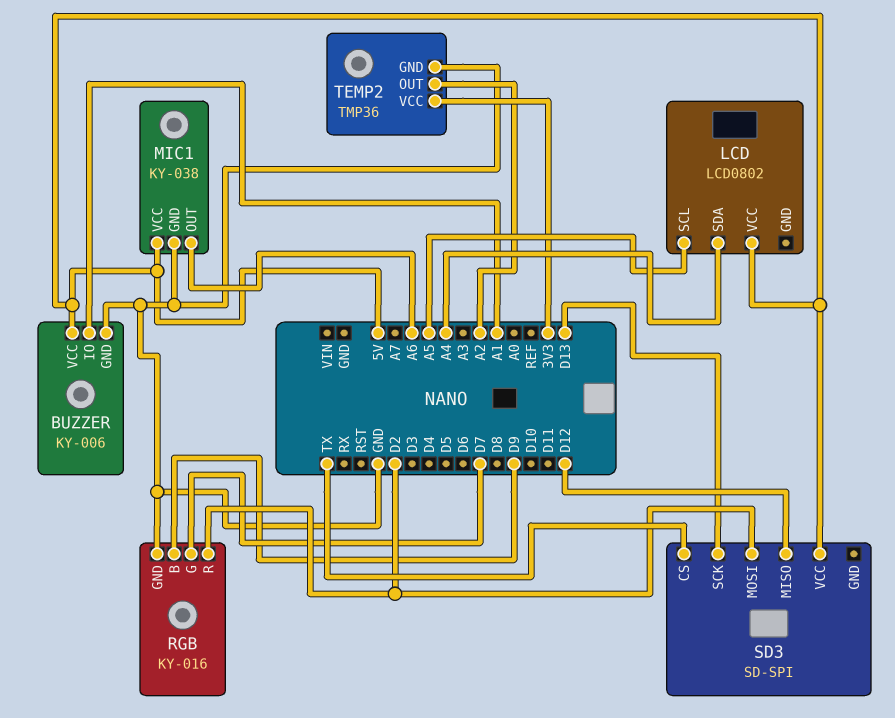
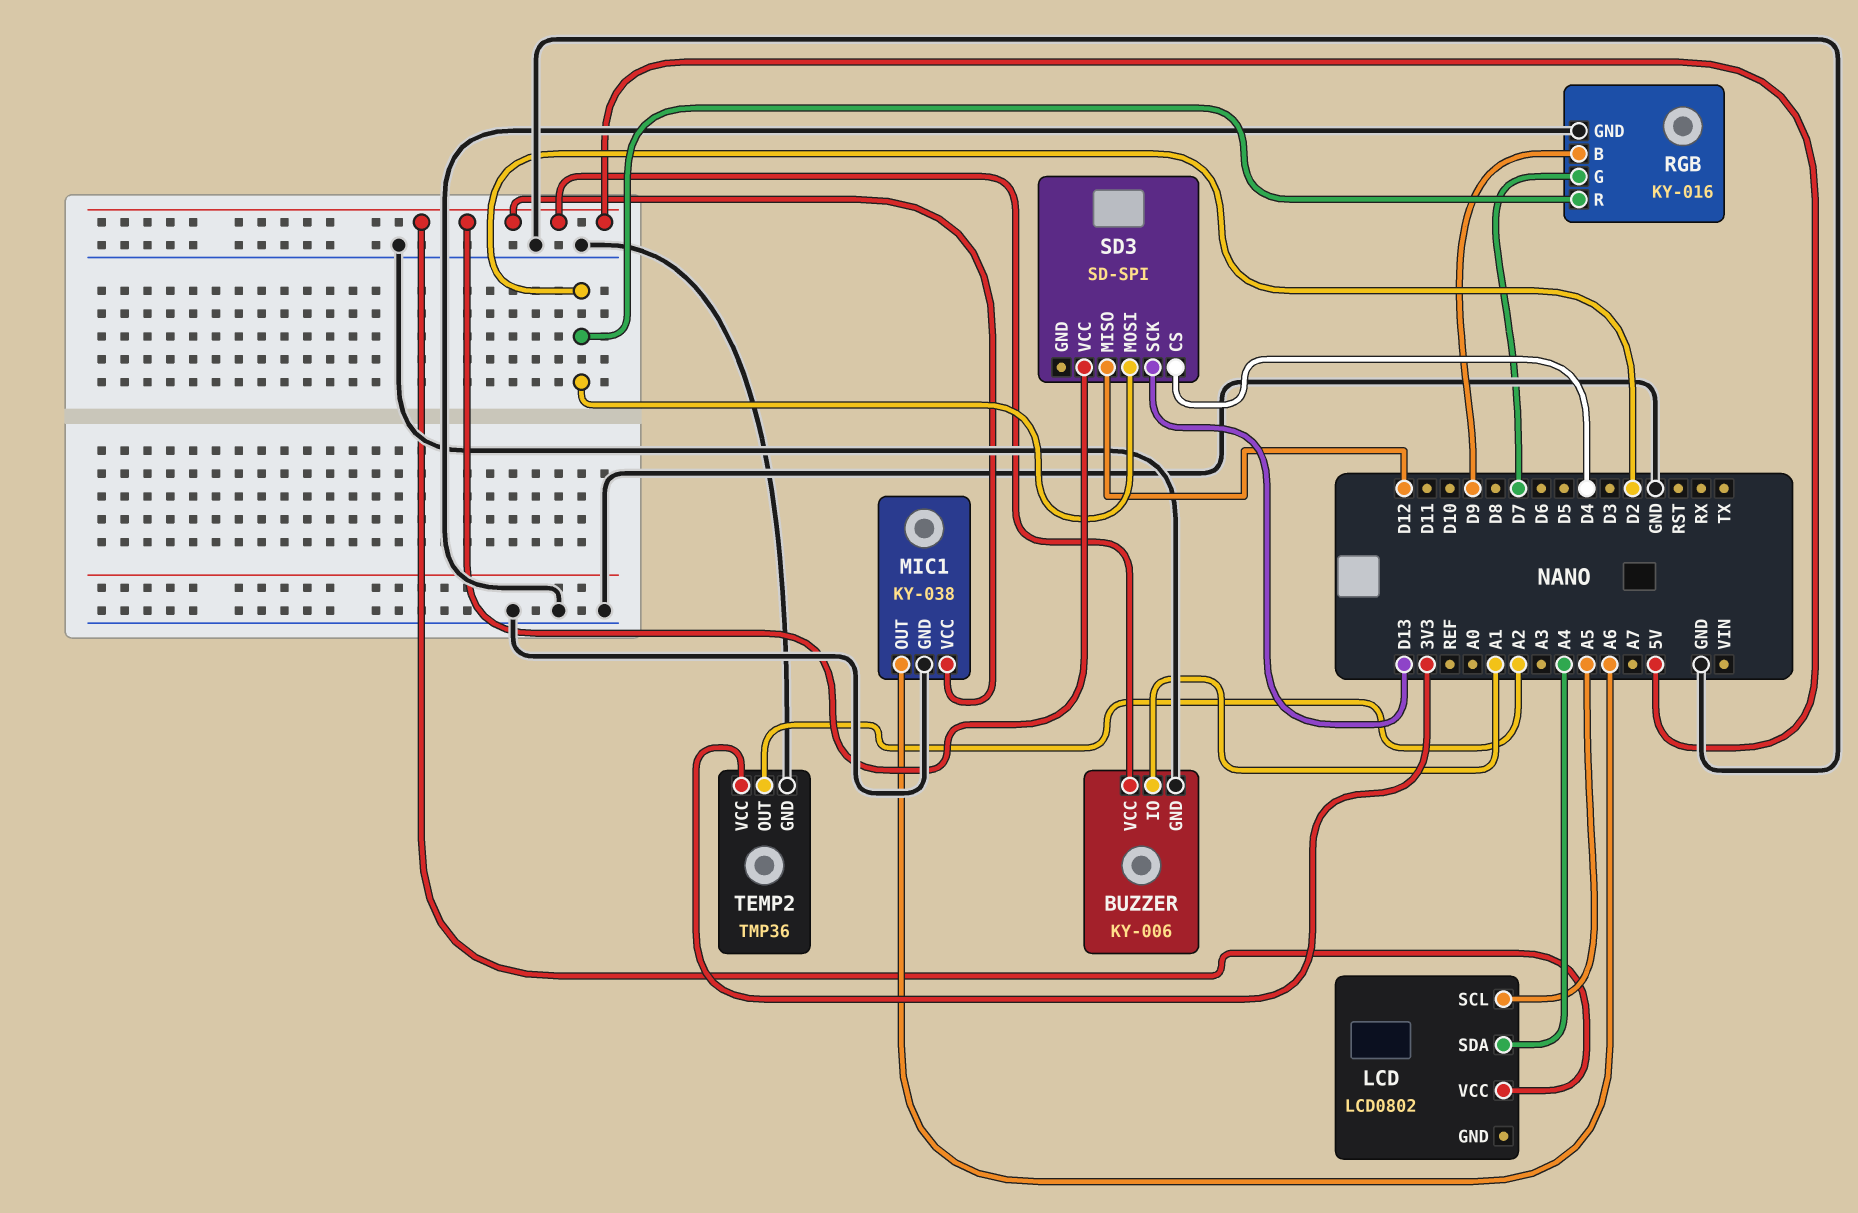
SD3 pin CS: TX -> D4

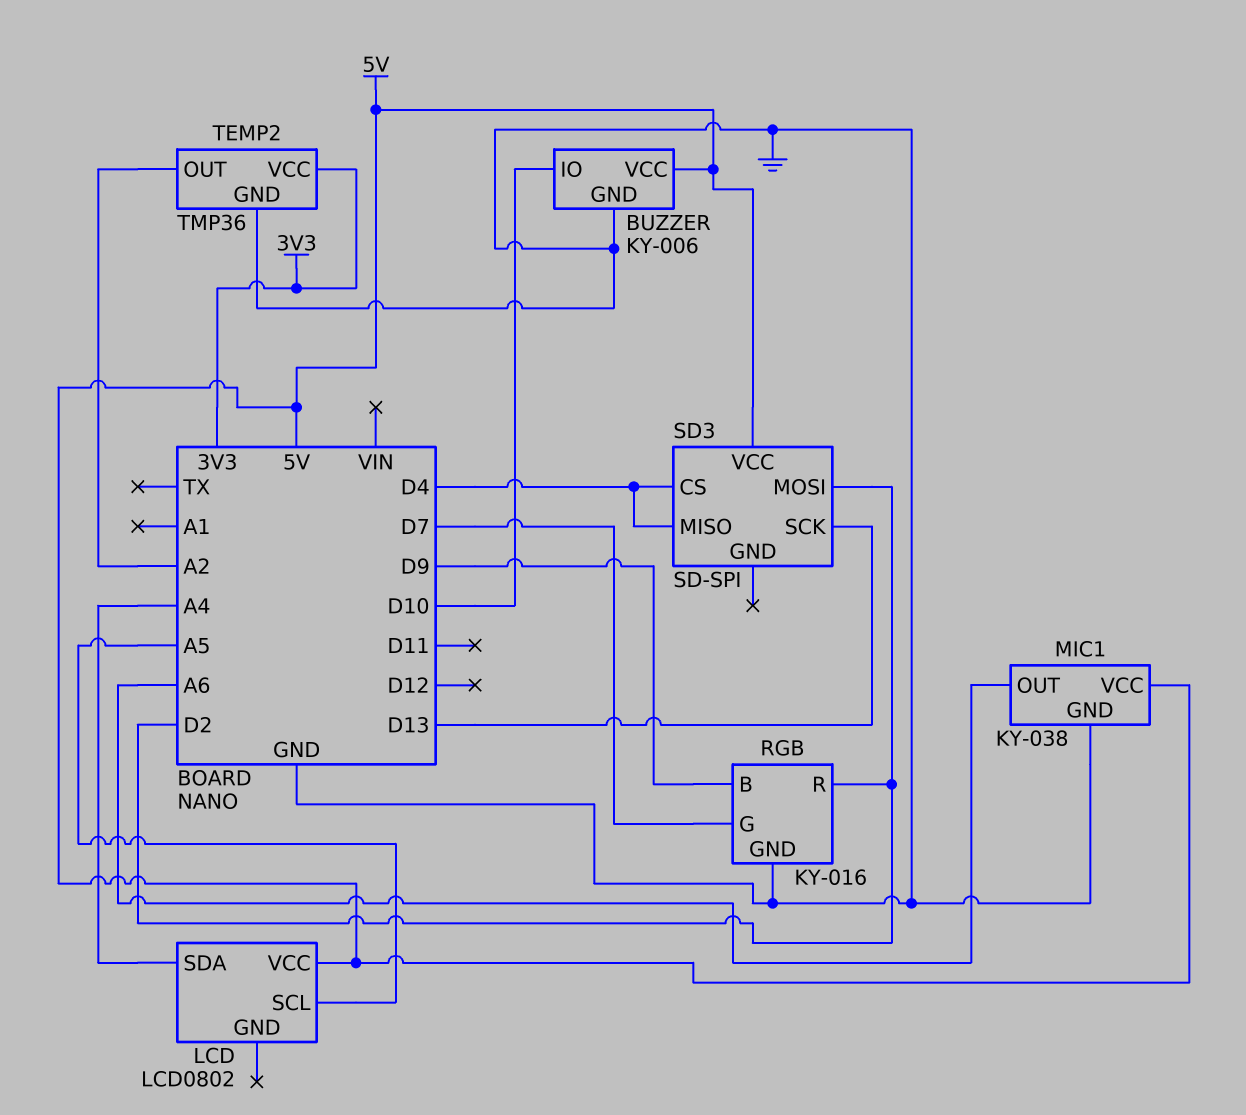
BUZZER pin IO: A1 -> D10
SD3 pin MISO: D12 -> D4

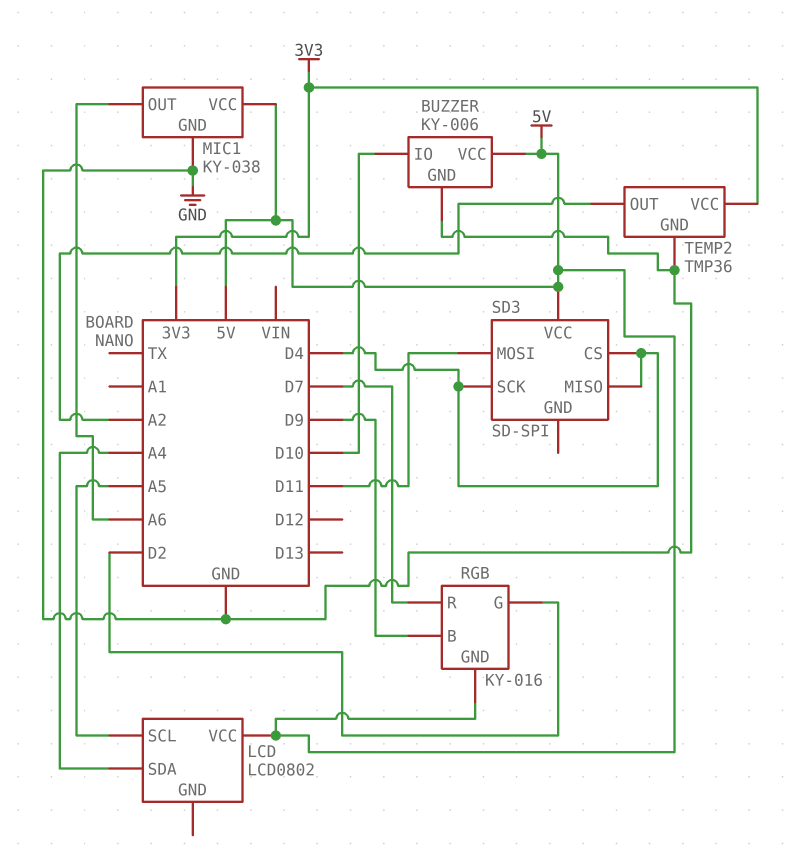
RGB pin G: D7 -> D2
RGB pin GND: GND -> 5V
RGB pin R: D2 -> D7
SD3 pin MOSI: D2 -> D11
SD3 pin SCK: D13 -> D4

